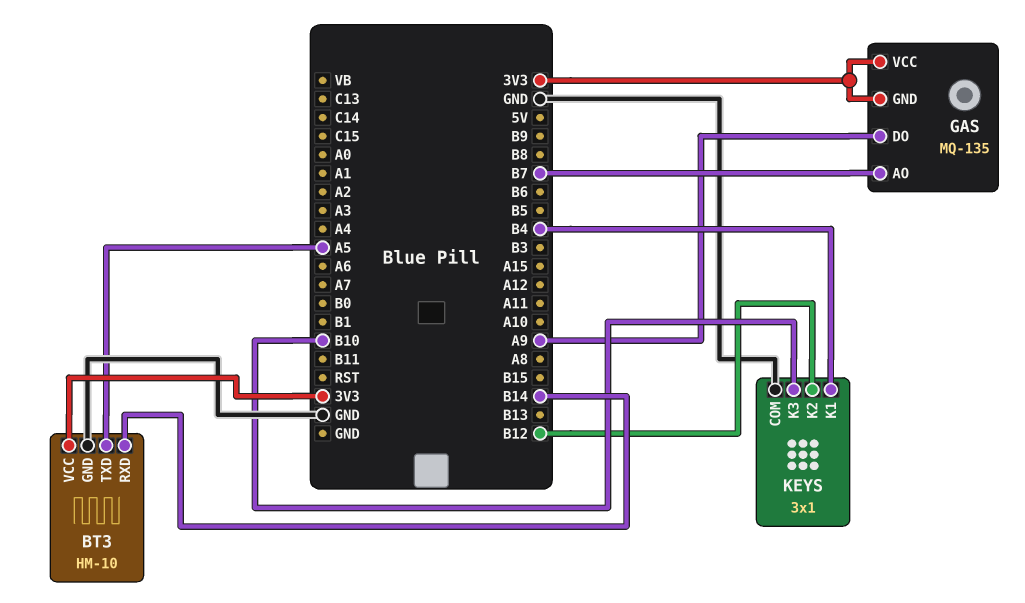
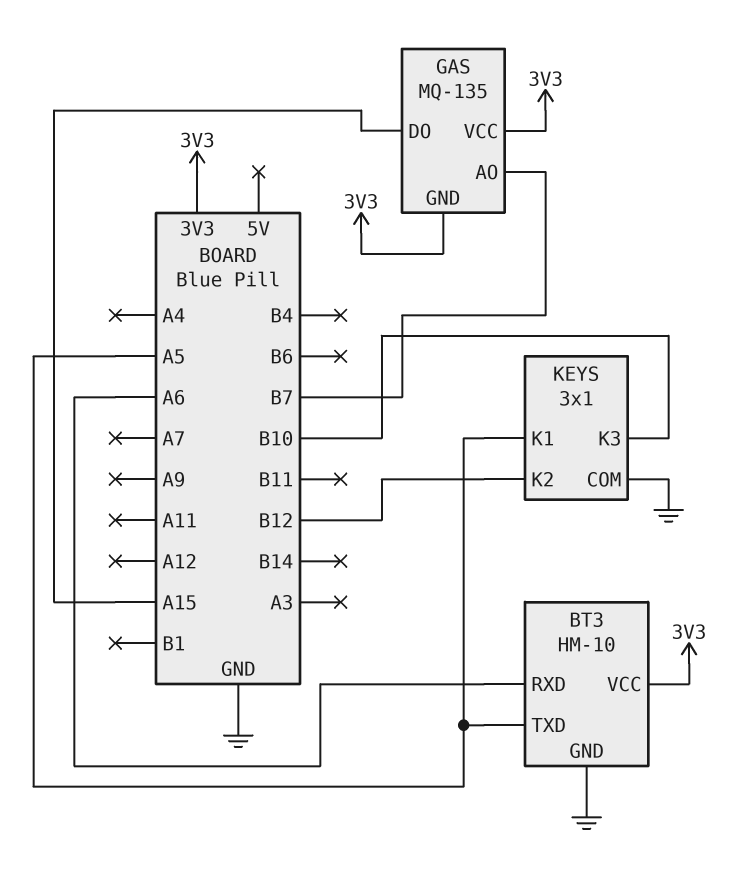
BT3 pin RXD: B14 -> A6
GAS pin DO: A9 -> A15
KEYS pin K1: B4 -> A5

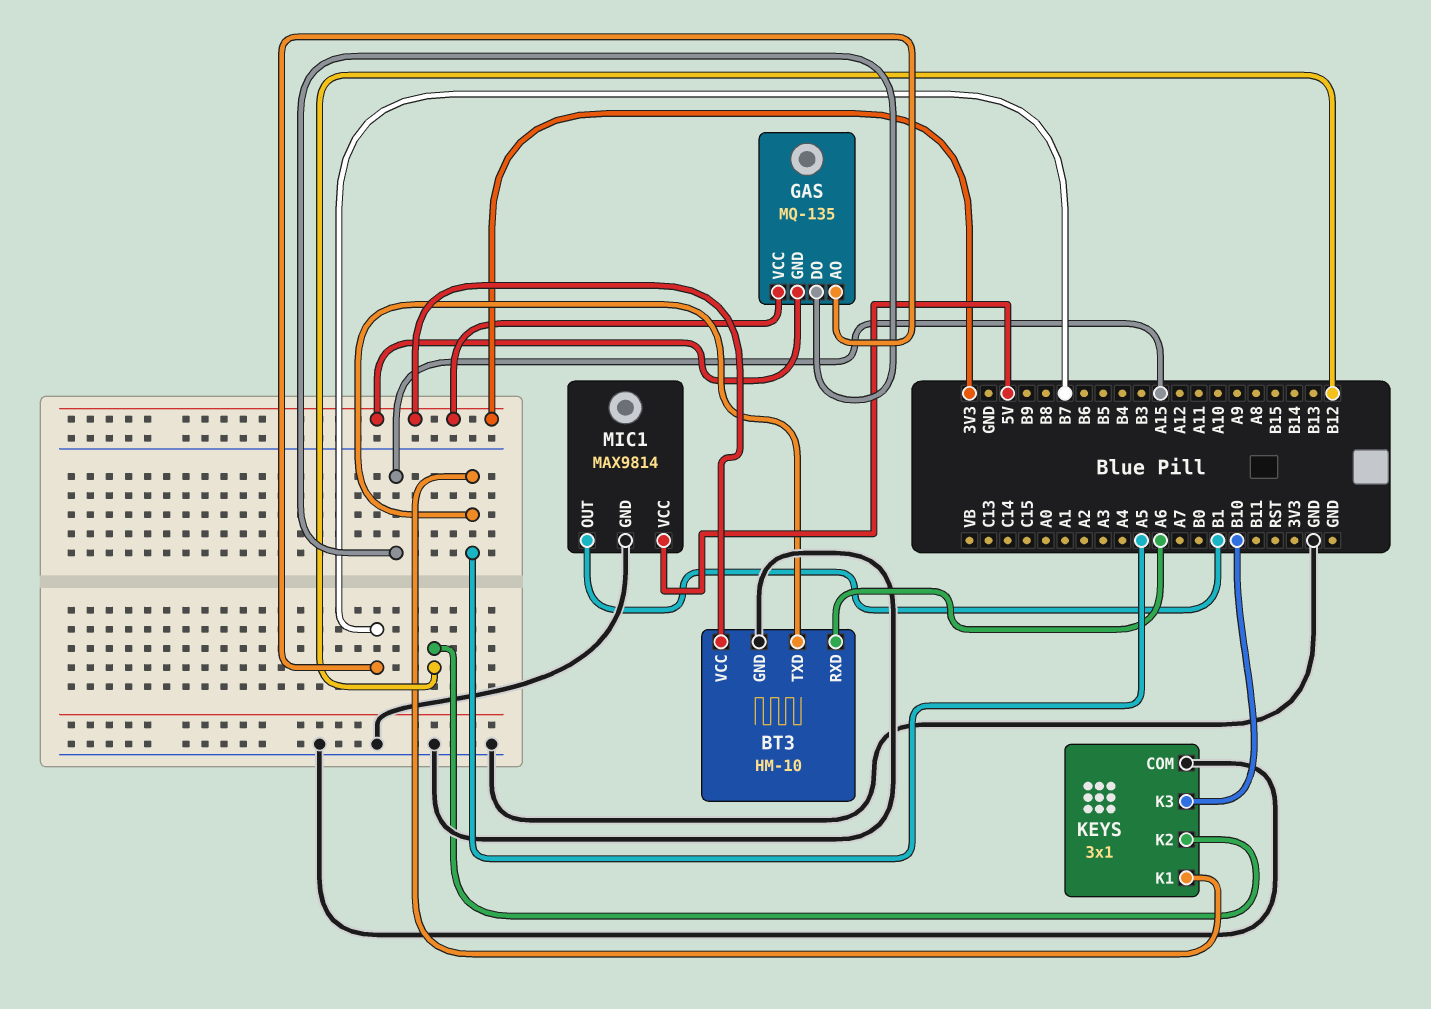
MIC1: none -> MAX9814
MIC1 pin GND: none -> GND
MIC1 pin OUT: none -> B1
MIC1 pin VCC: none -> 5V

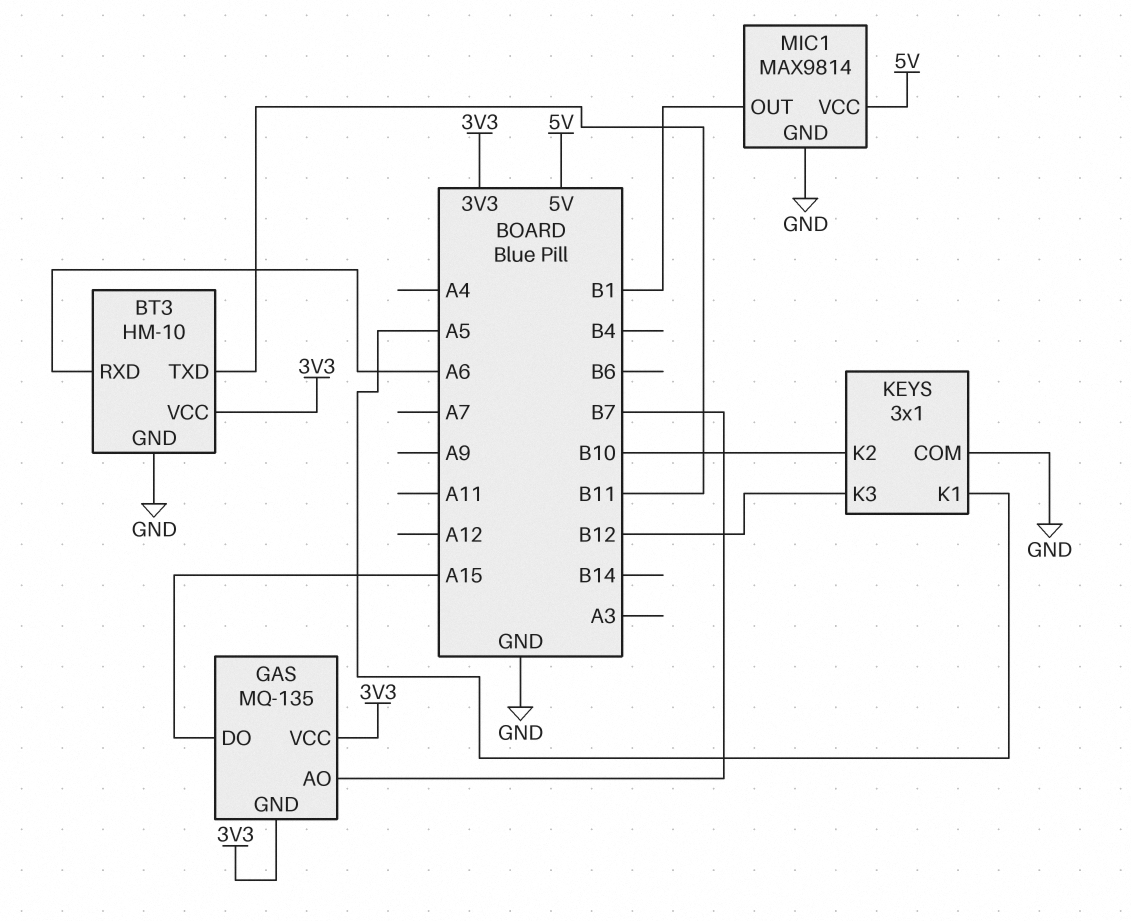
BT3 pin TXD: A5 -> B11
KEYS pin K2: B12 -> B10
KEYS pin K3: B10 -> B12

